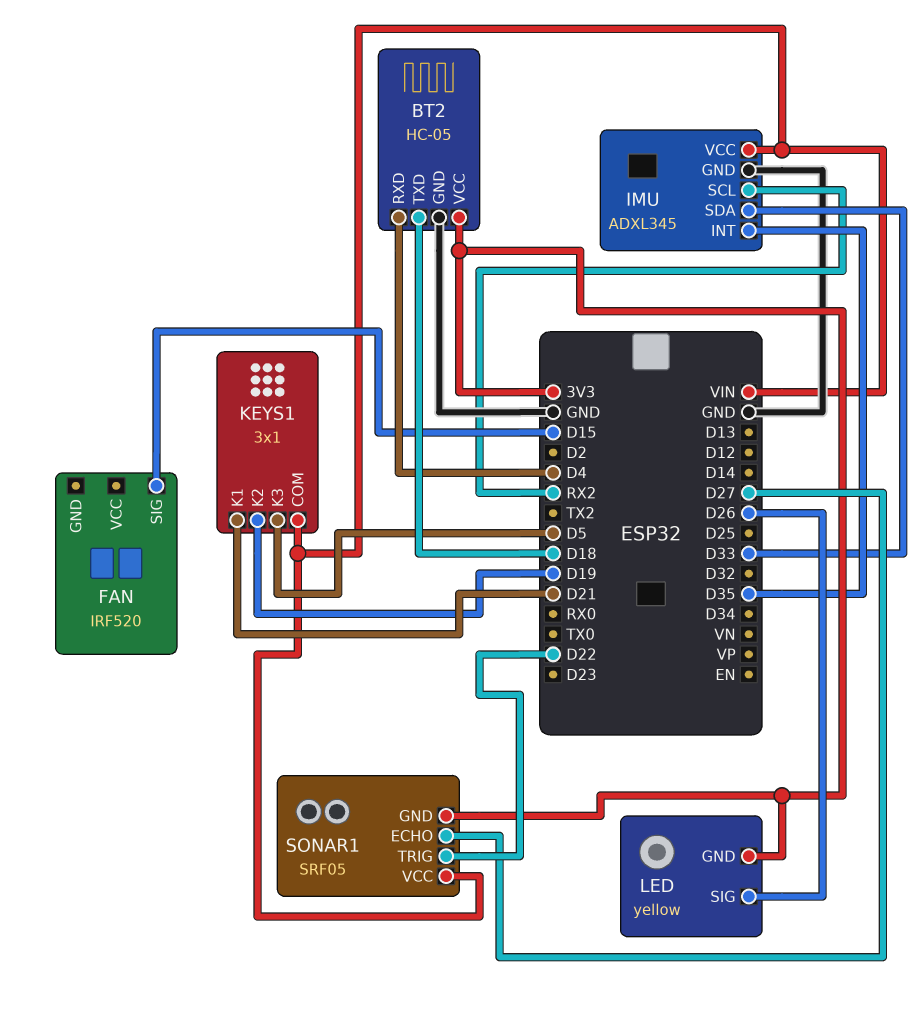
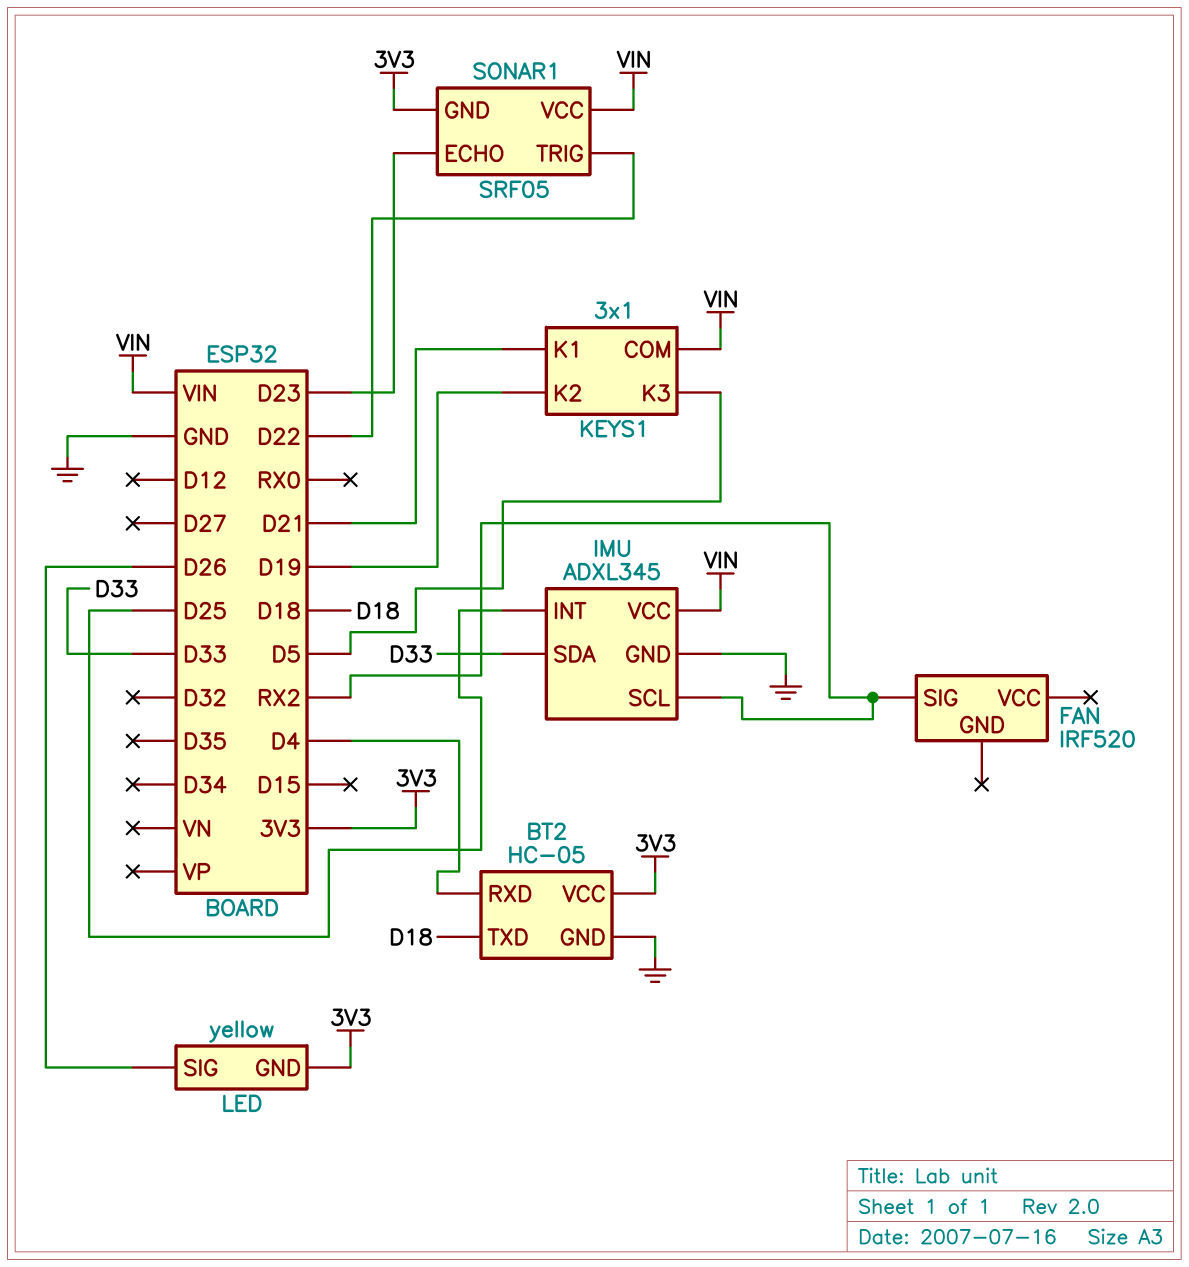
FAN pin SIG: D15 -> RX2
IMU pin INT: D35 -> D25
SONAR1 pin ECHO: D27 -> D23

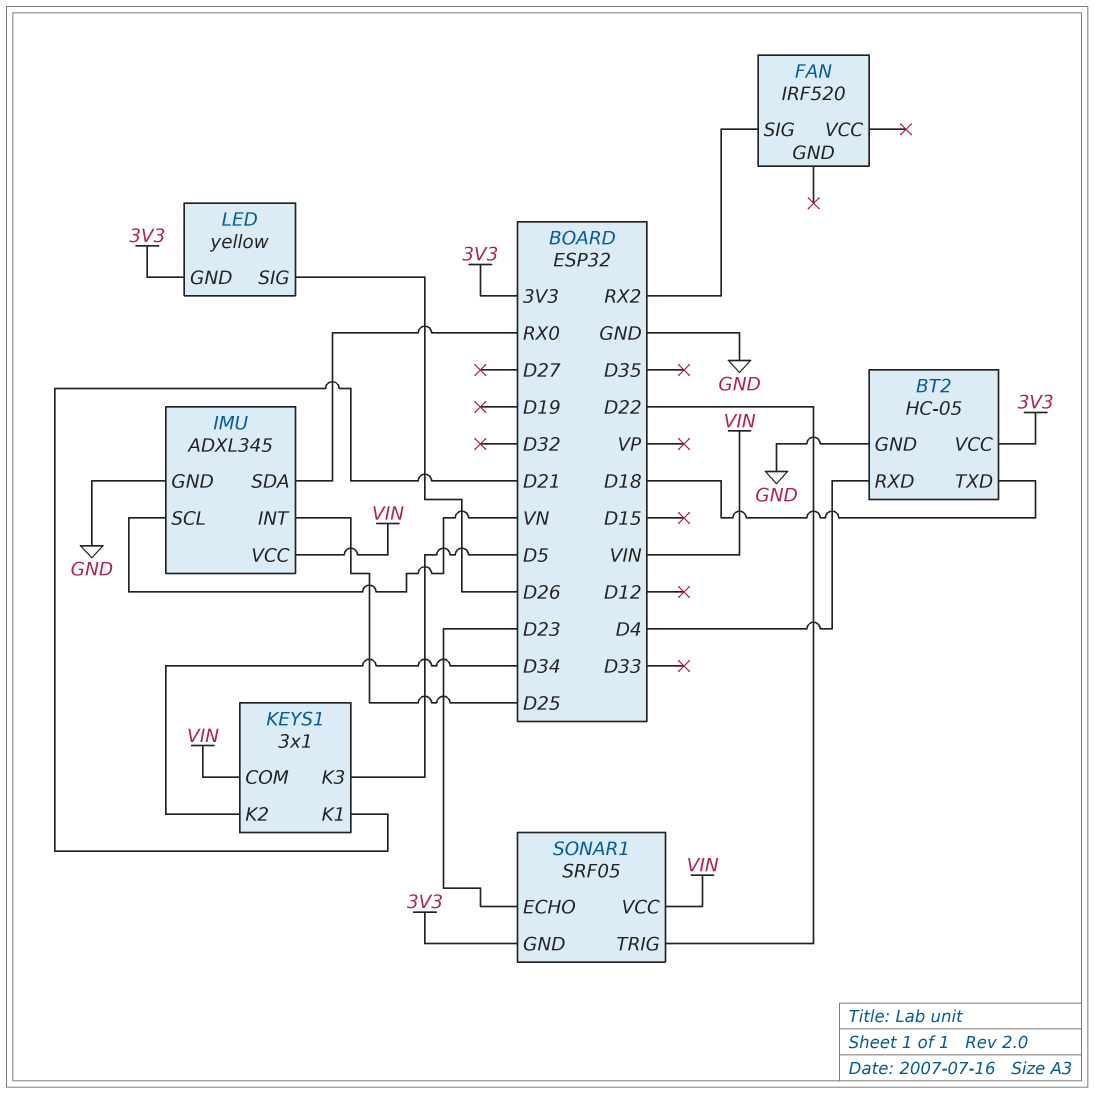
IMU pin SCL: RX2 -> VN
IMU pin SDA: D33 -> RX0
KEYS1 pin K2: D19 -> D34

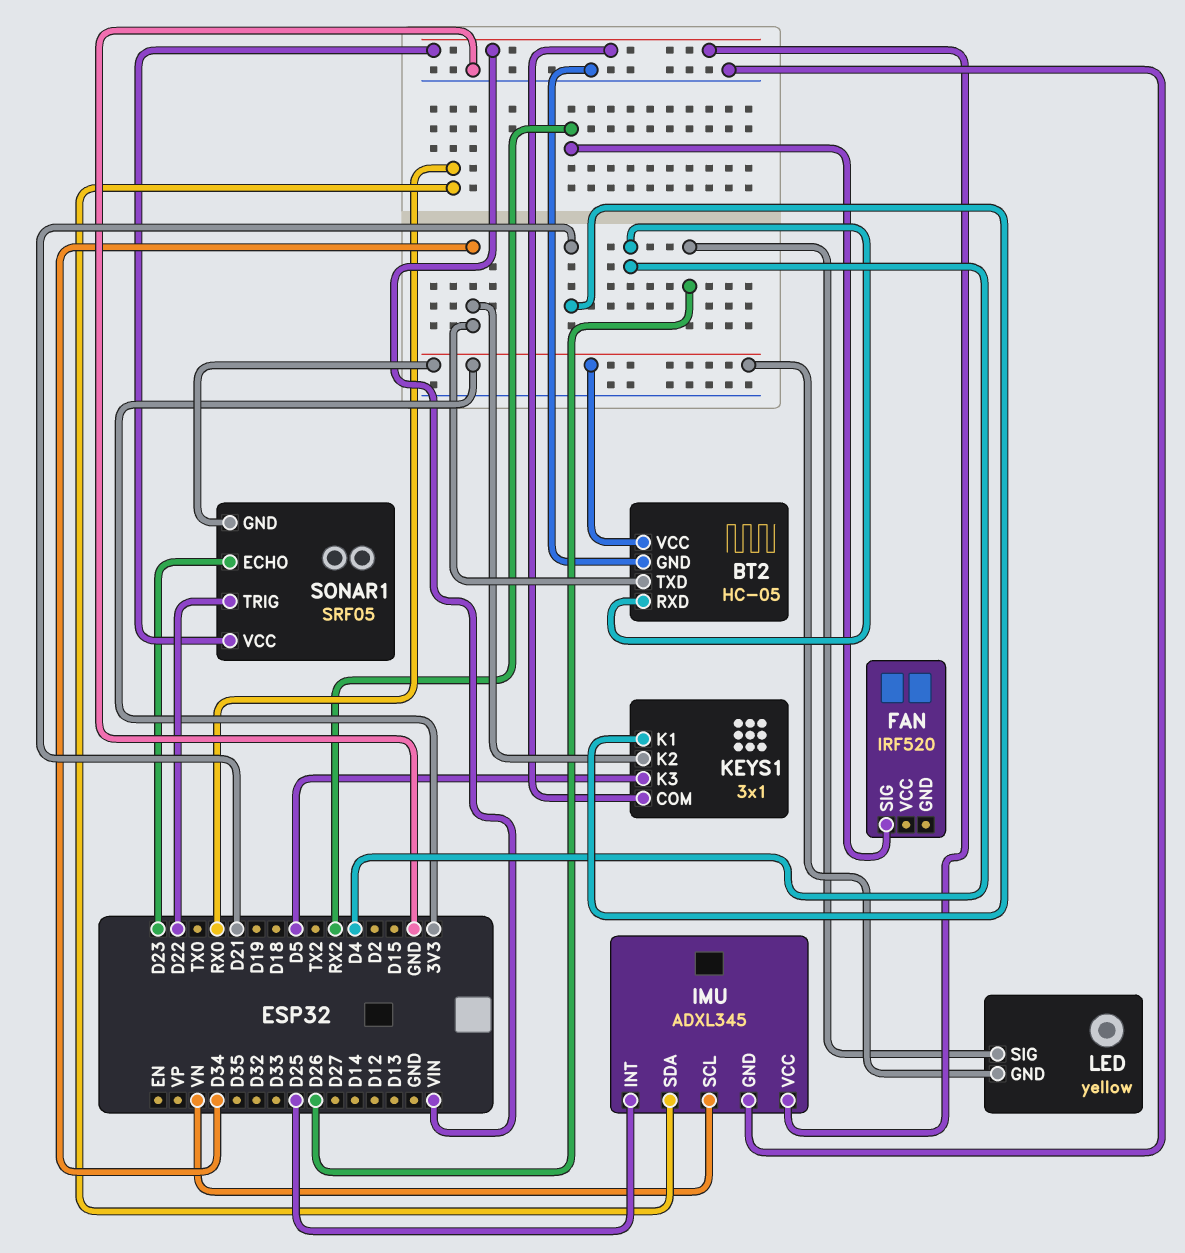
BT2 pin TXD: D18 -> D34

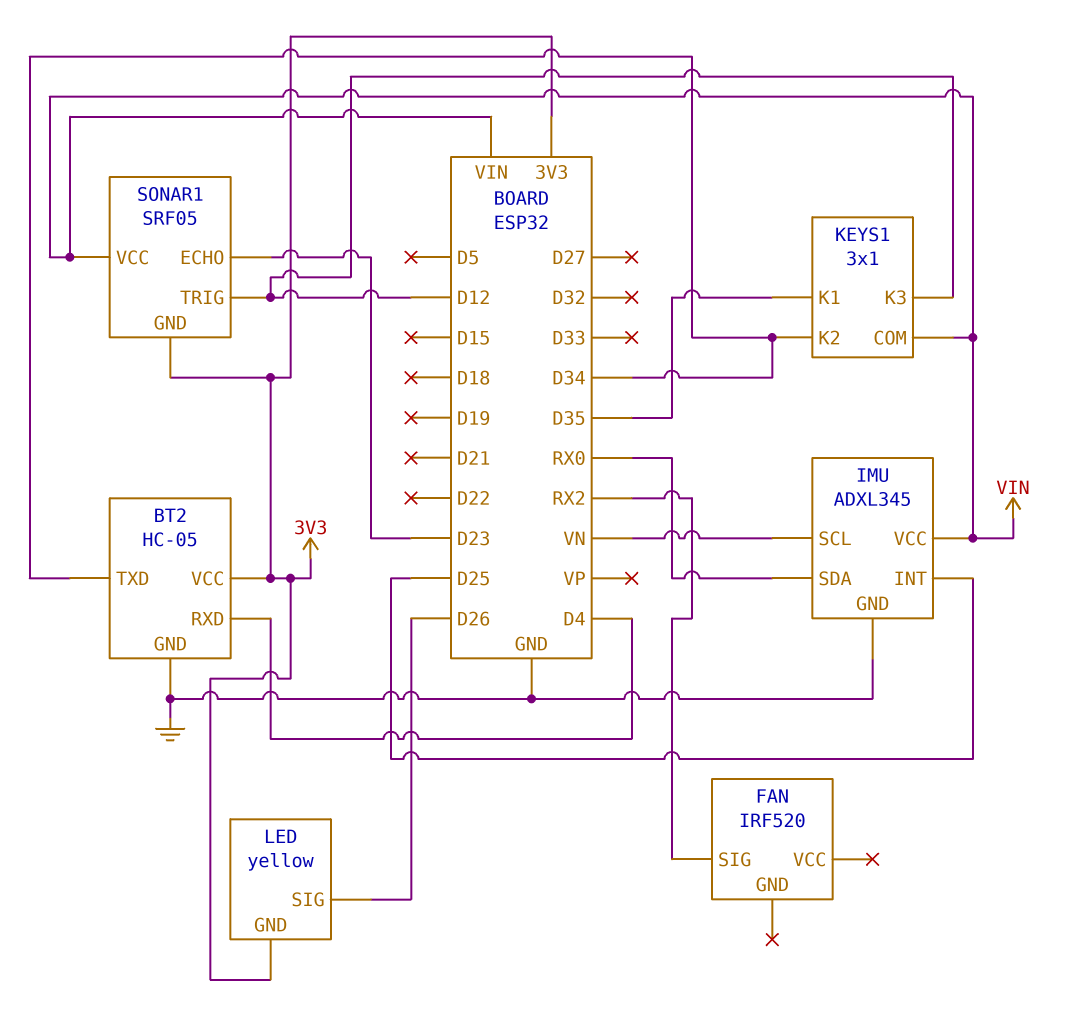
KEYS1 pin K1: D21 -> D35
KEYS1 pin K3: D5 -> D12
SONAR1 pin TRIG: D22 -> D12

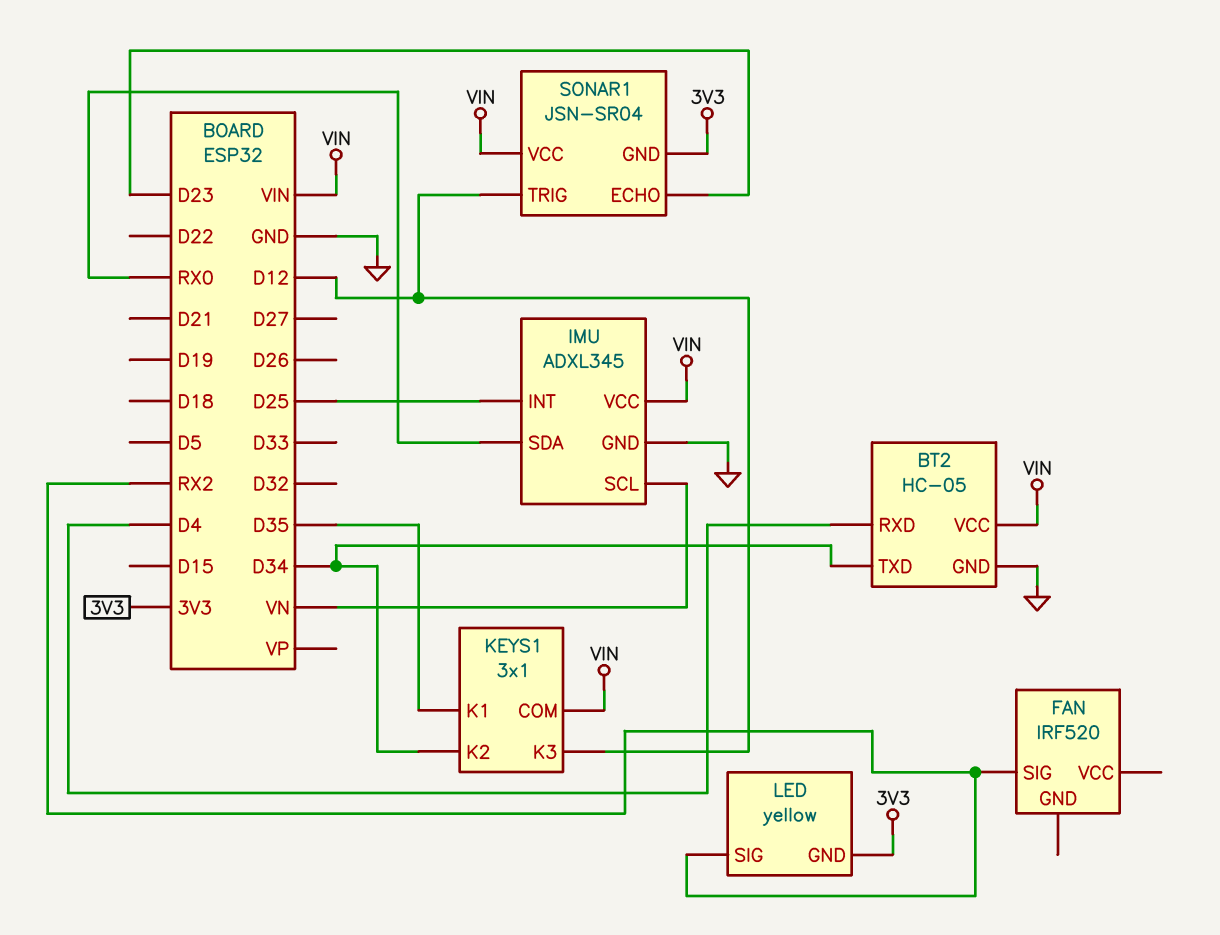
BT2 pin VCC: 3V3 -> VIN
LED pin SIG: D26 -> RX2
SONAR1: SRF05 -> JSN-SR04

